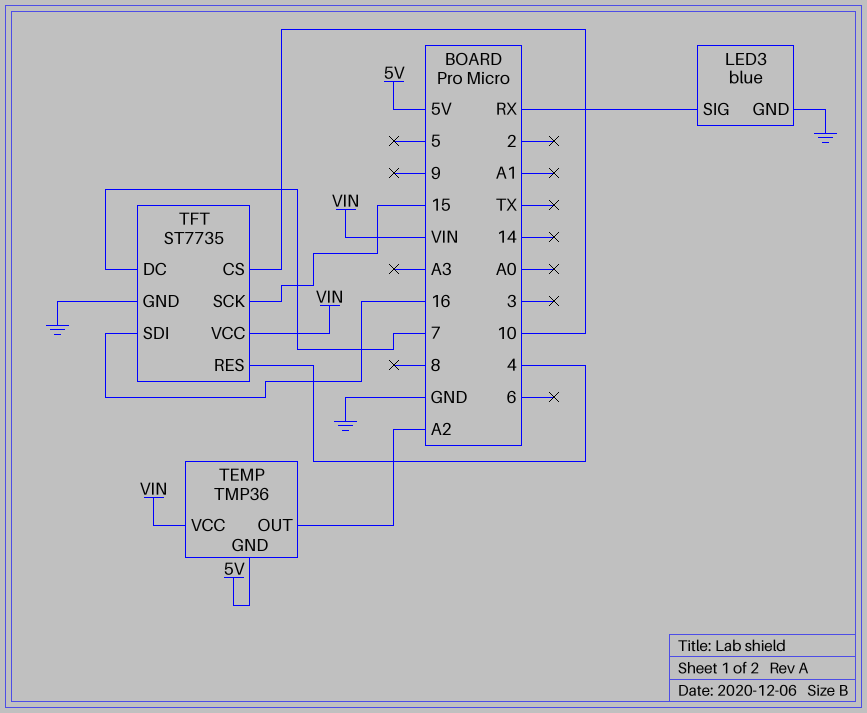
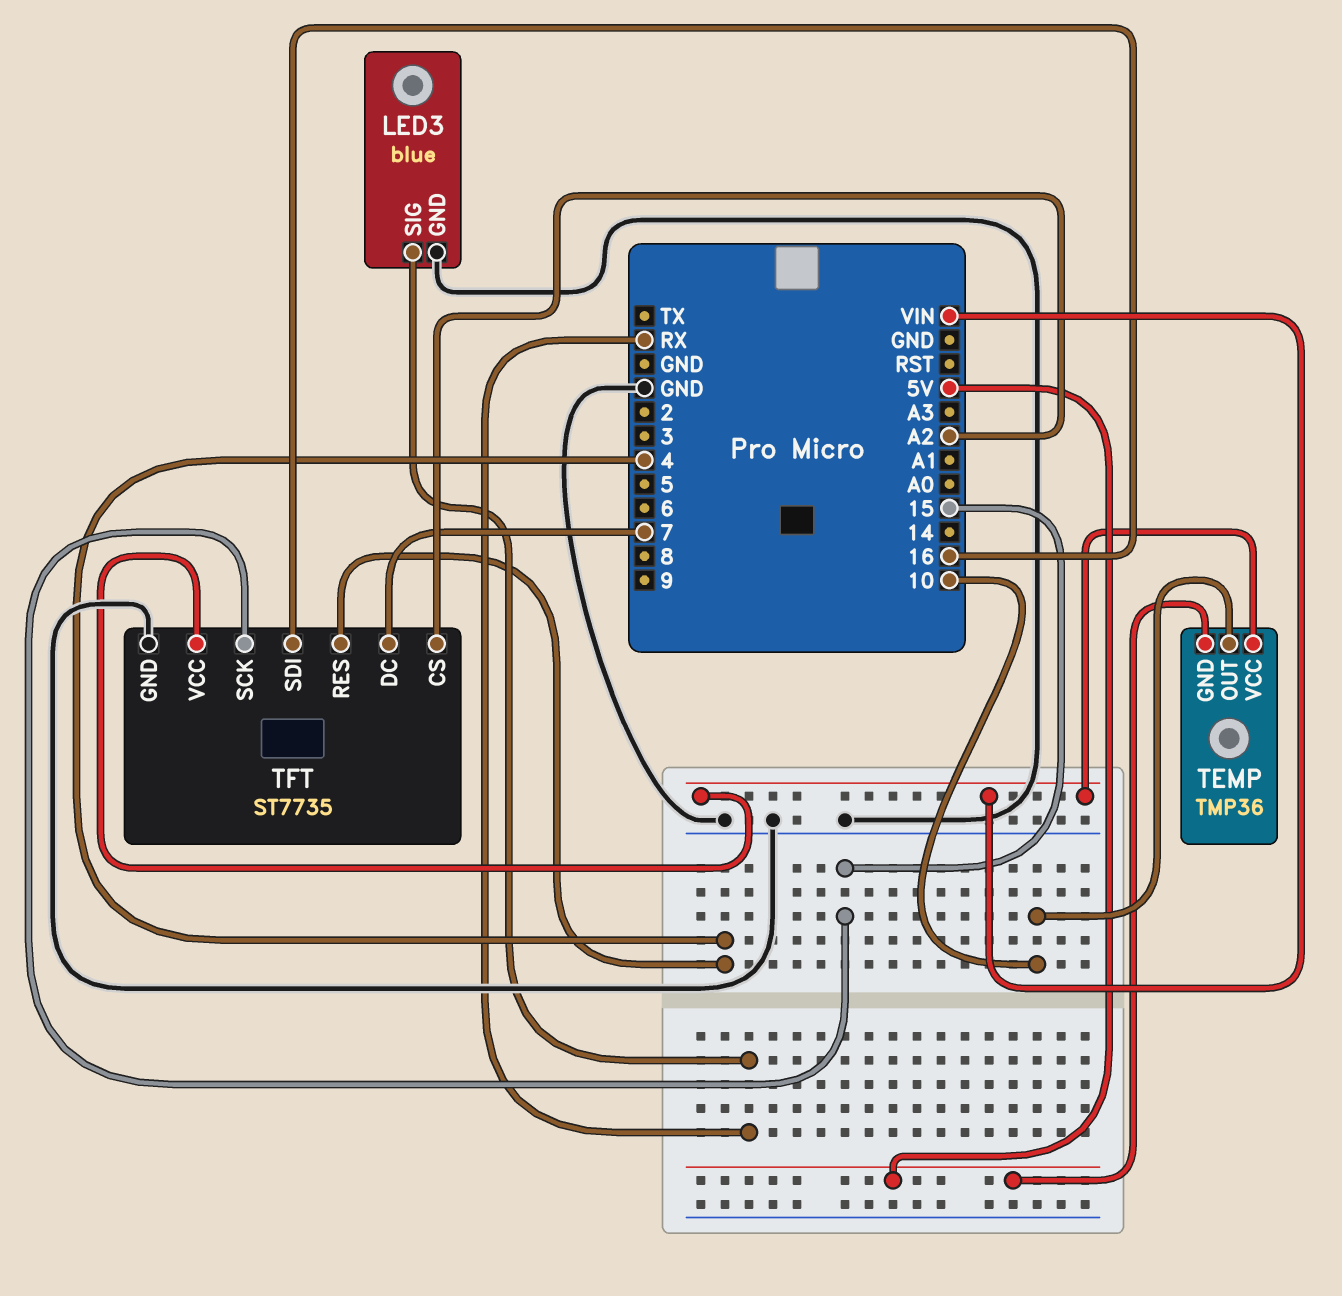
TEMP pin OUT: A2 -> 10
TFT pin CS: 10 -> A2

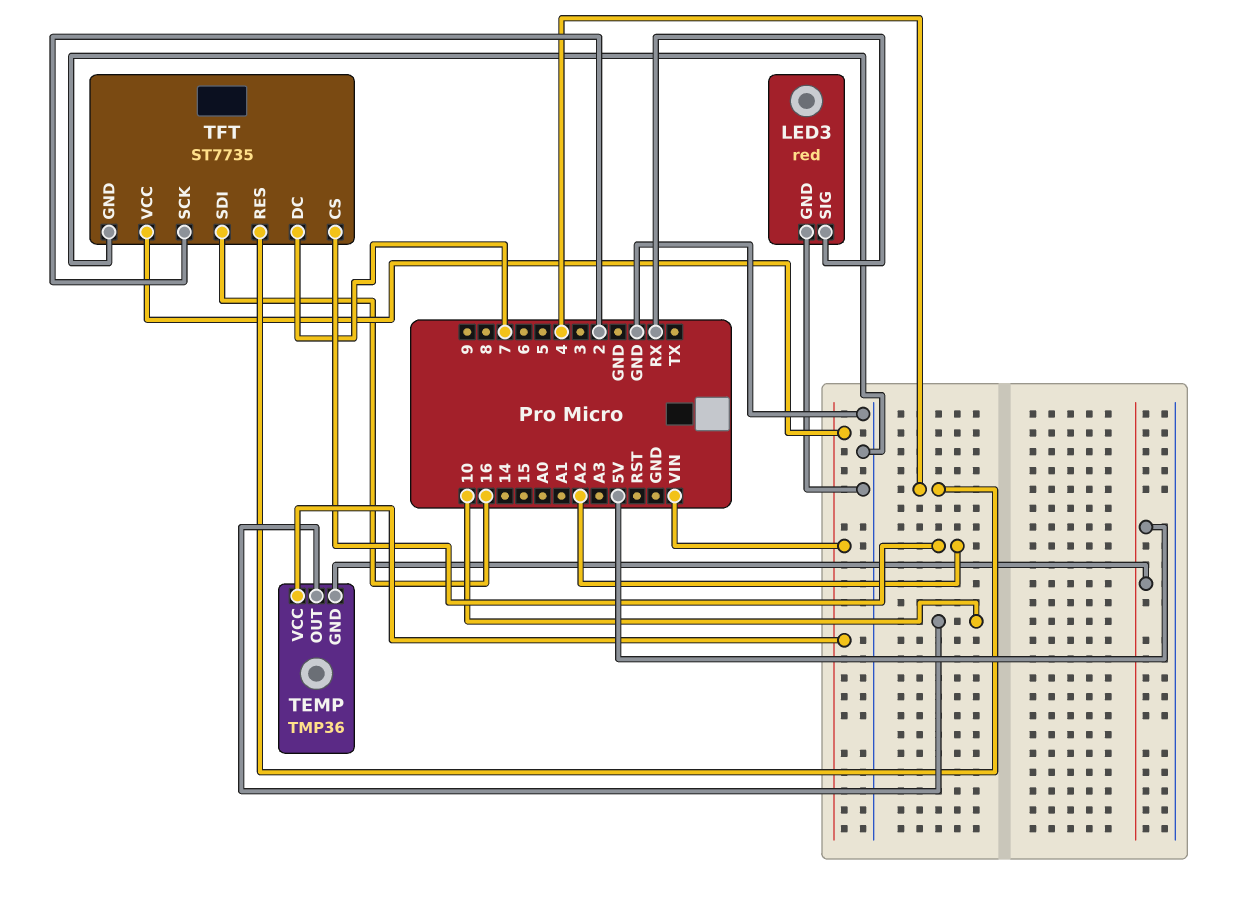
LED3: blue -> red
TFT pin SCK: 15 -> 2

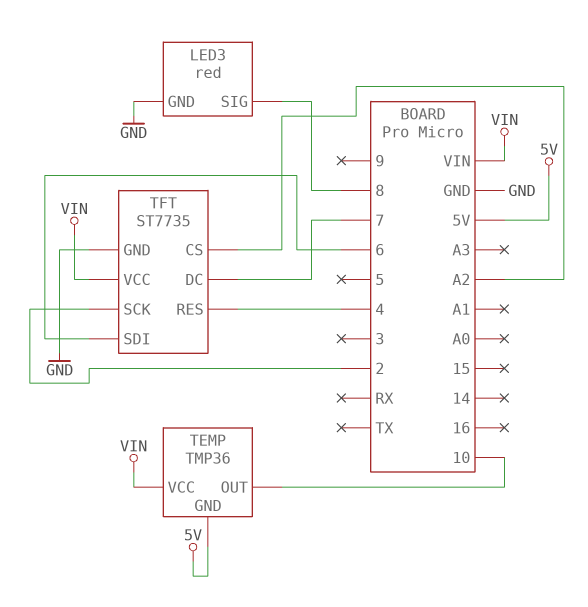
LED3 pin SIG: RX -> 8
TFT pin SDI: 16 -> 6

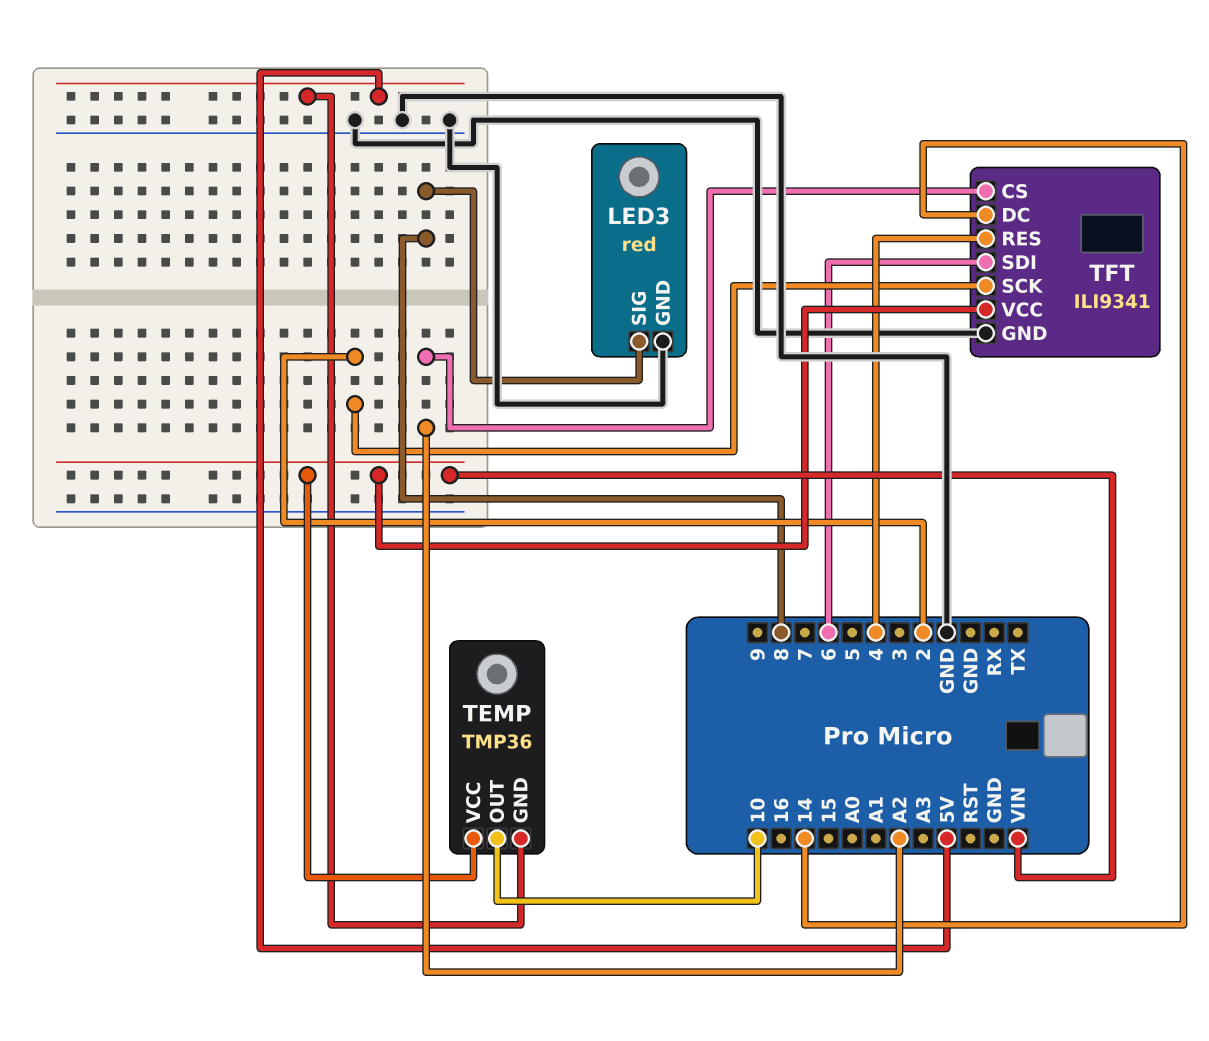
TFT: ST7735 -> ILI9341
TFT pin DC: 7 -> 14

